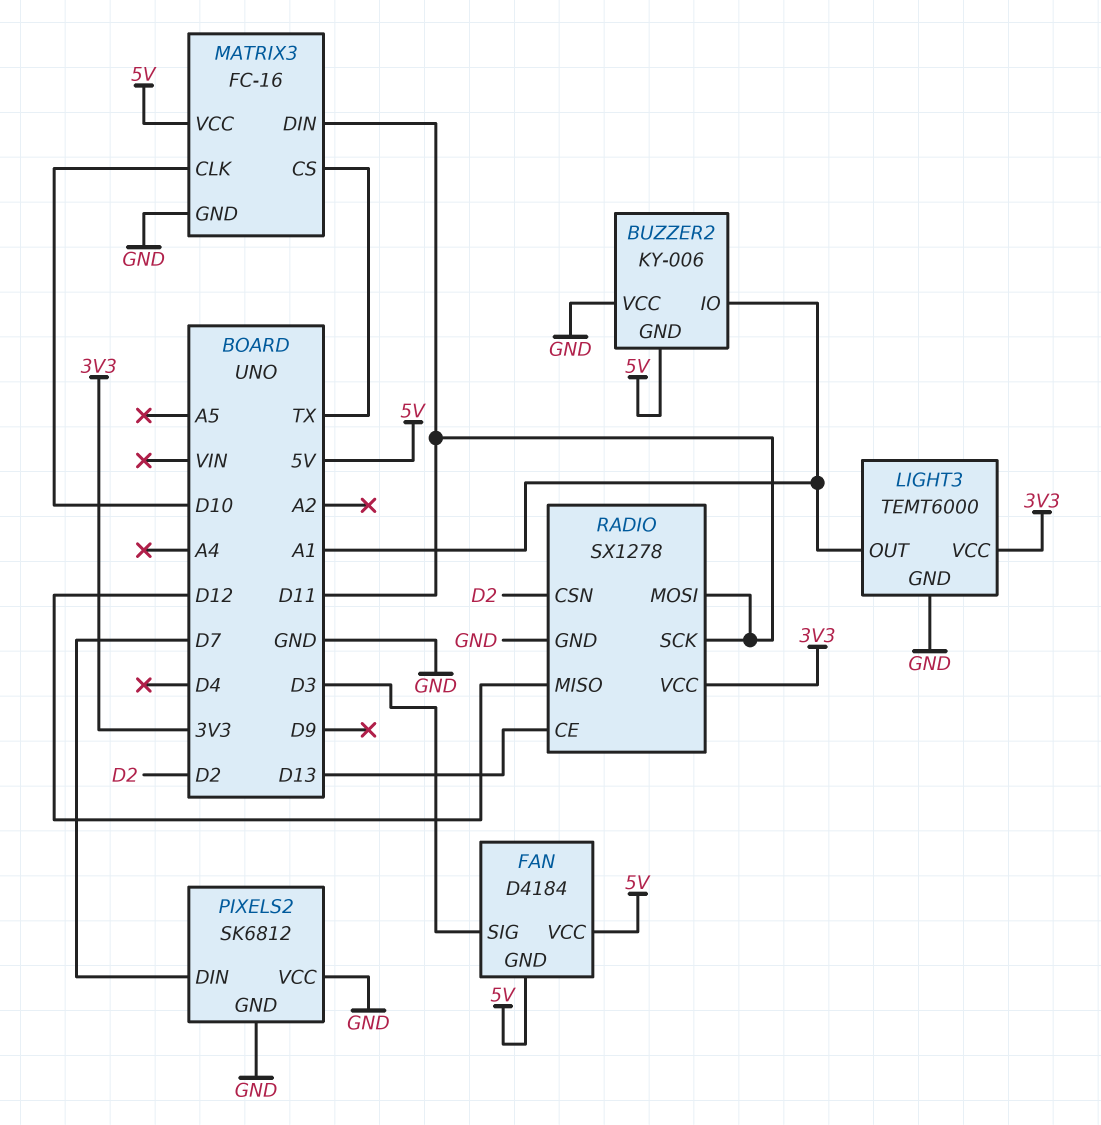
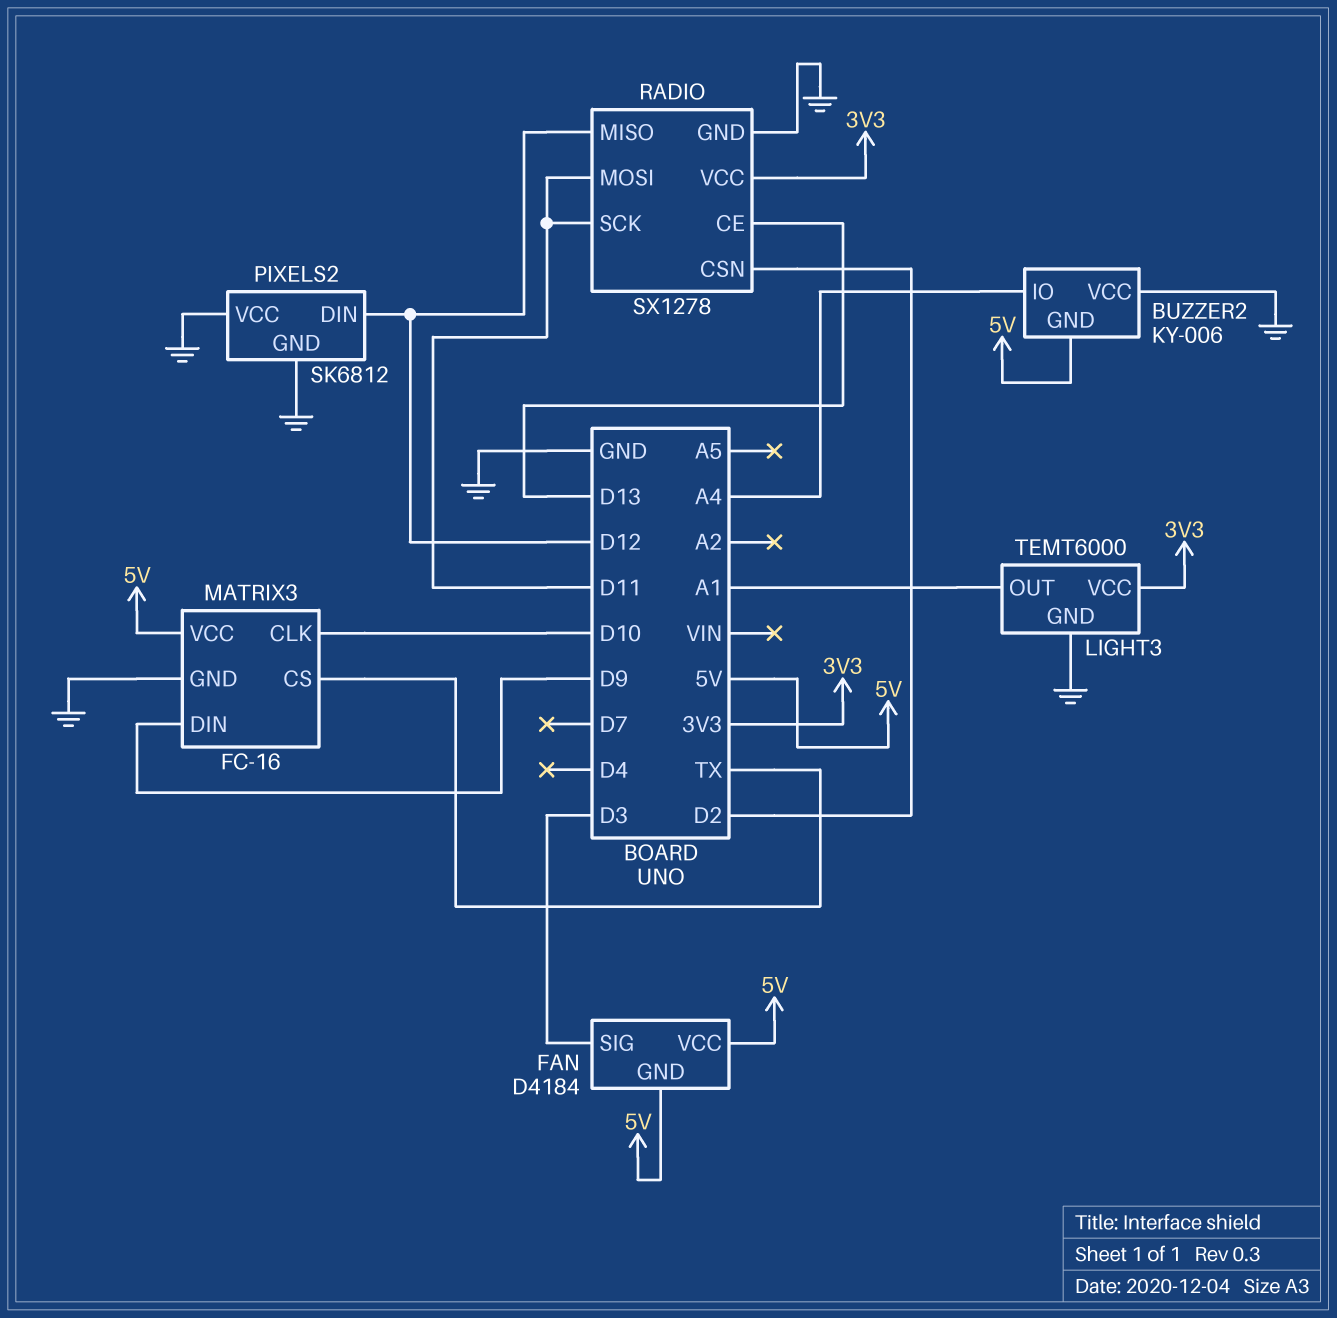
BUZZER2 pin IO: A1 -> A4
MATRIX3 pin DIN: D11 -> D9
PIXELS2 pin DIN: D7 -> D12

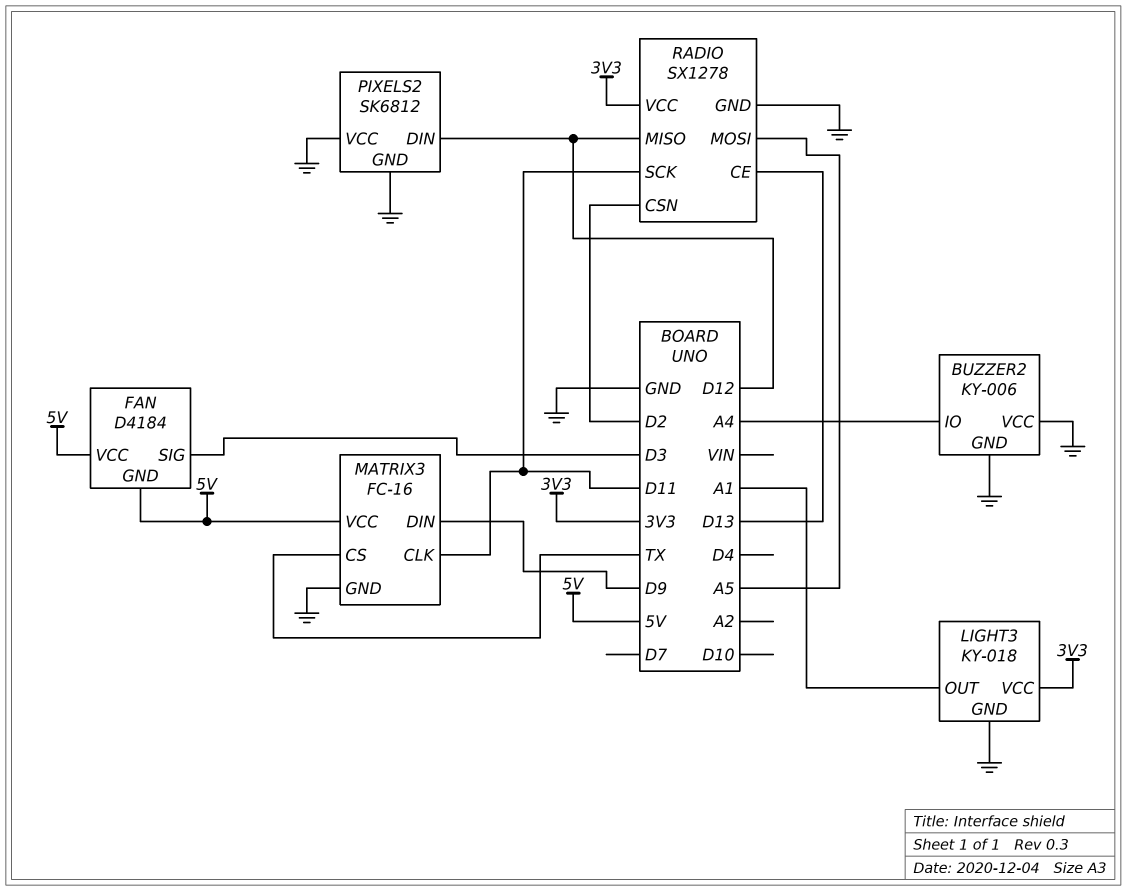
BUZZER2 pin GND: 5V -> GND
LIGHT3: TEMT6000 -> KY-018
MATRIX3 pin CLK: D10 -> D11
RADIO pin MOSI: D11 -> A5

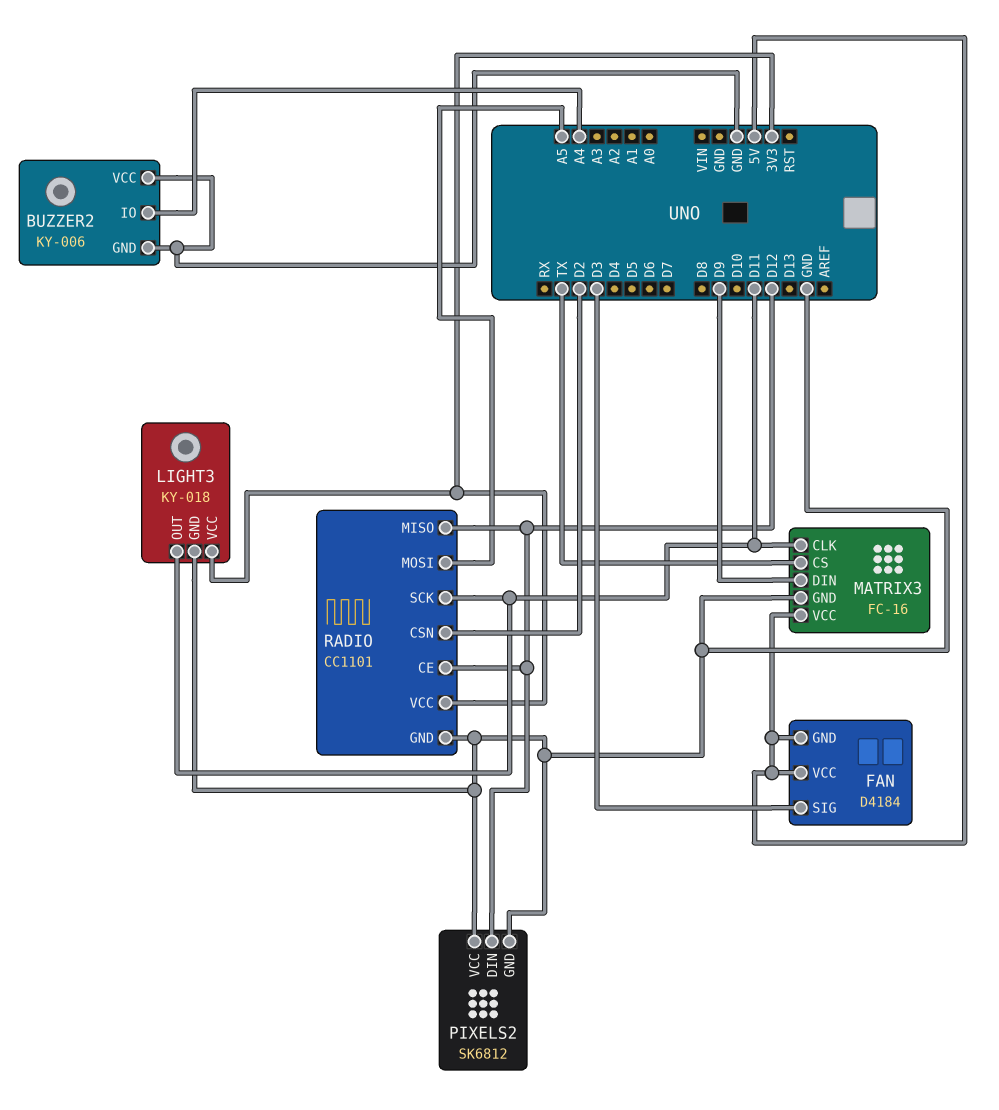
LIGHT3 pin OUT: A1 -> D11
RADIO: SX1278 -> CC1101
RADIO pin CE: D13 -> D12

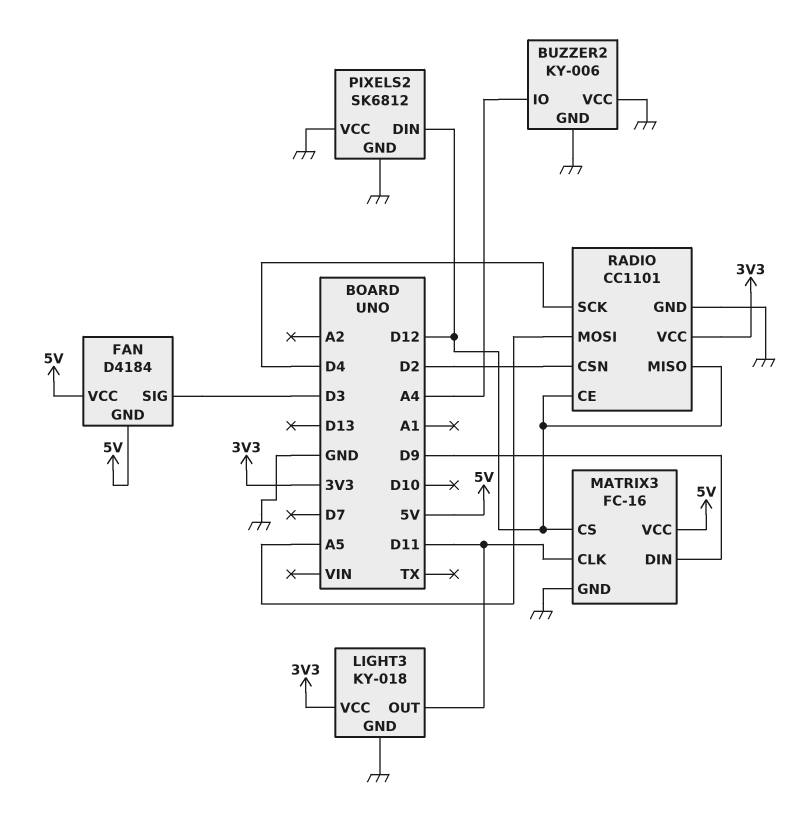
MATRIX3 pin CS: TX -> D12
RADIO pin SCK: D11 -> D4

